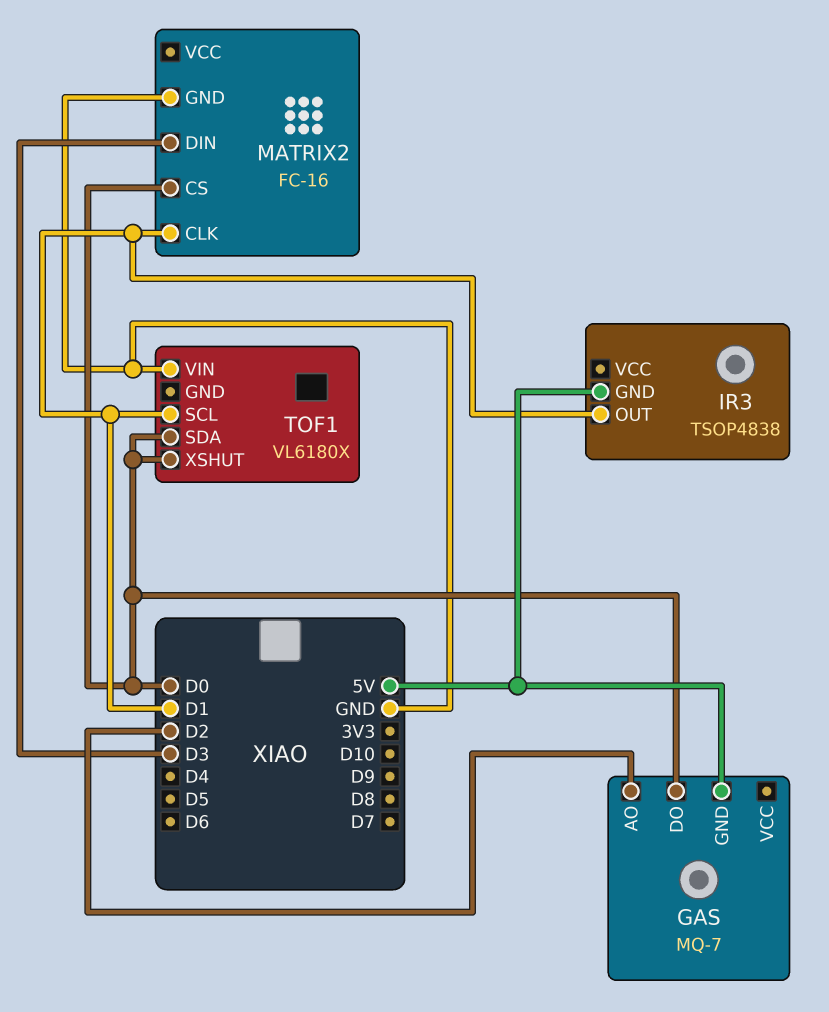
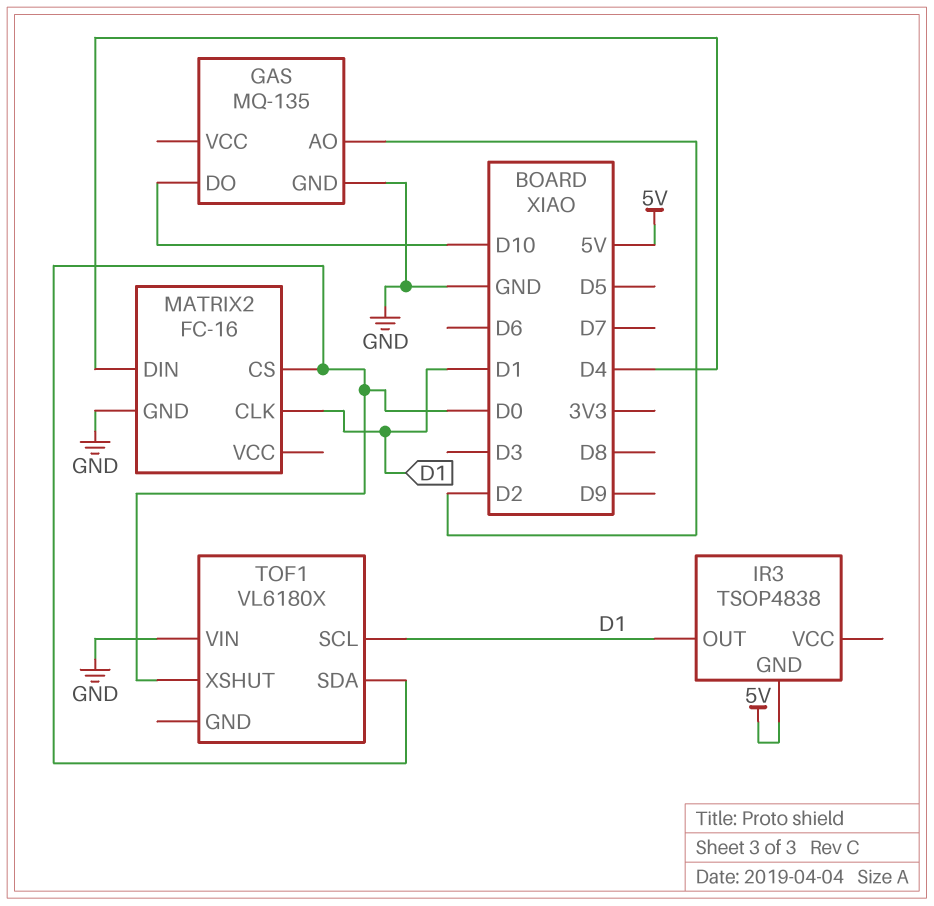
GAS: MQ-7 -> MQ-135
GAS pin DO: D0 -> D10
GAS pin GND: 5V -> GND
MATRIX2 pin DIN: D3 -> D4

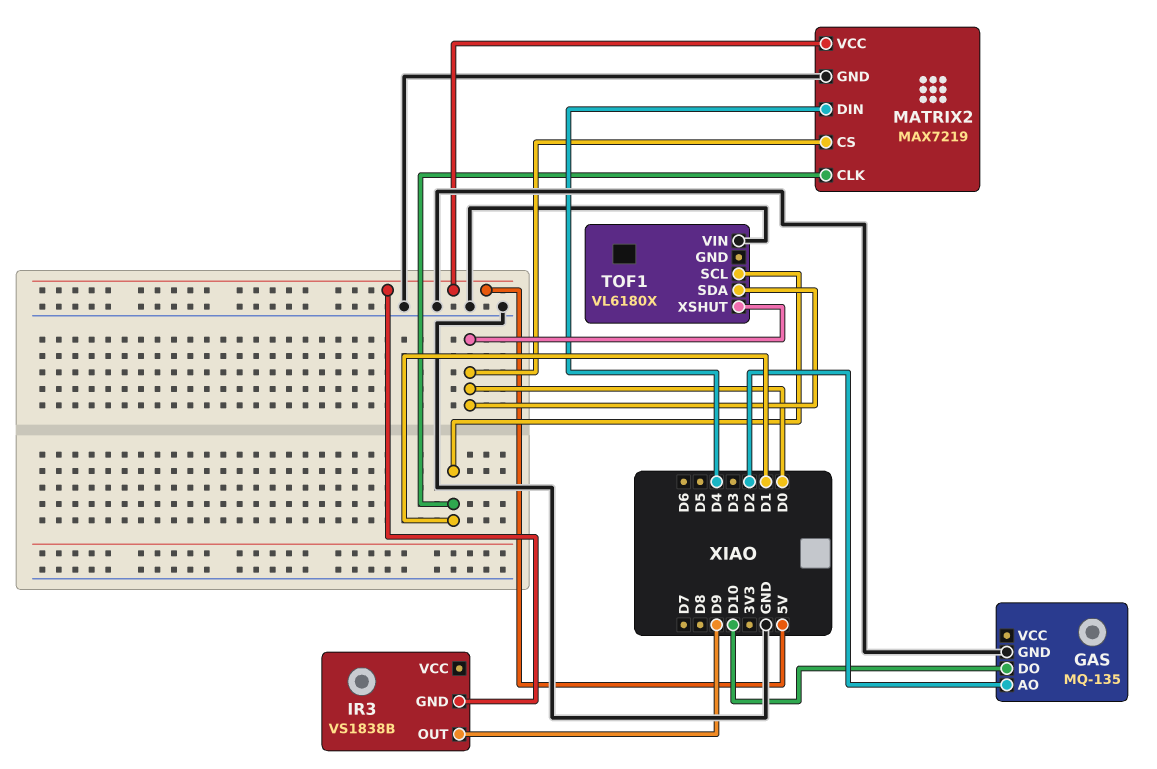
IR3: TSOP4838 -> VS1838B
IR3 pin OUT: D1 -> D9
MATRIX2: FC-16 -> MAX7219
MATRIX2 pin VCC: none -> 5V

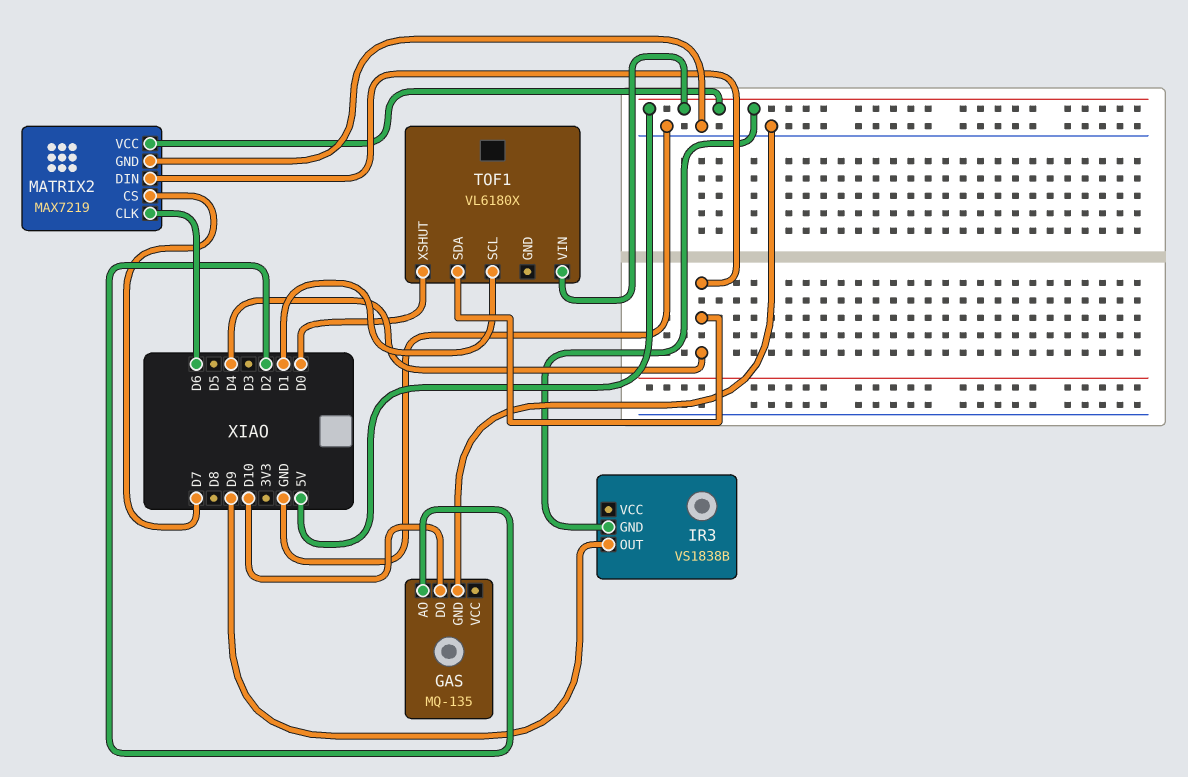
MATRIX2 pin CLK: D1 -> D6
MATRIX2 pin CS: D0 -> D7
TOF1 pin SDA: D0 -> D4
TOF1 pin VIN: GND -> 5V

